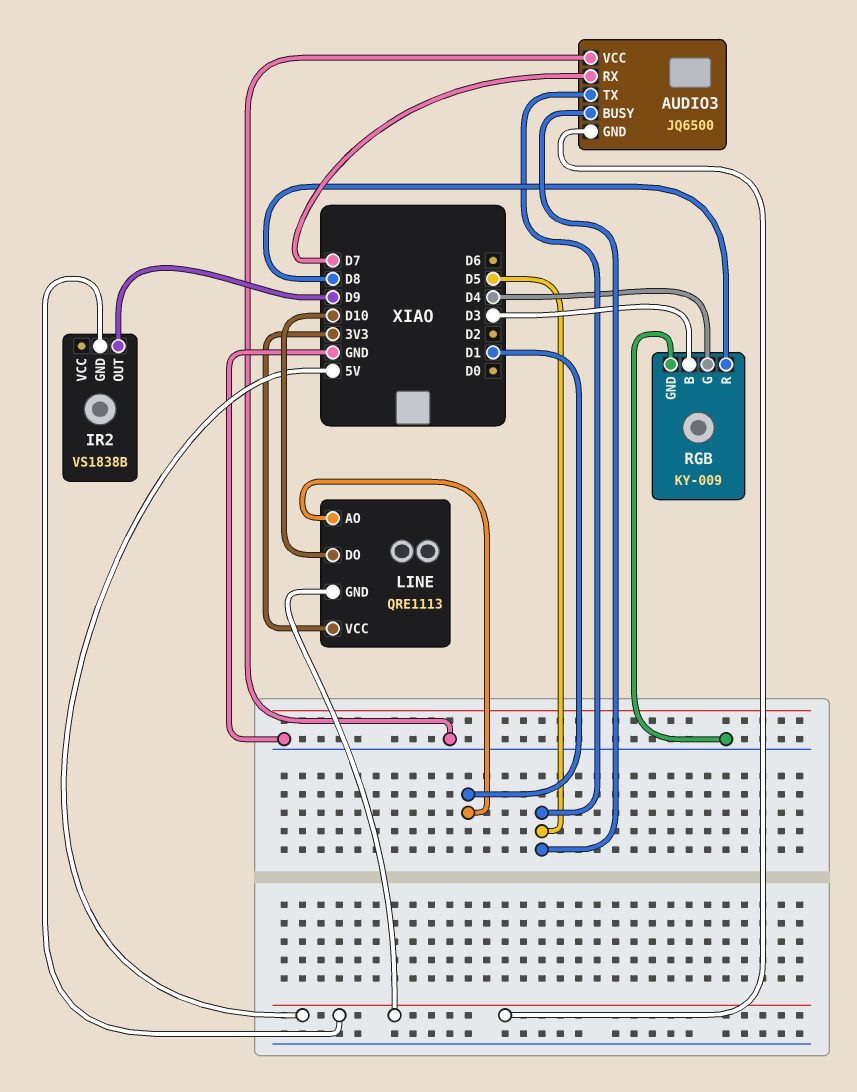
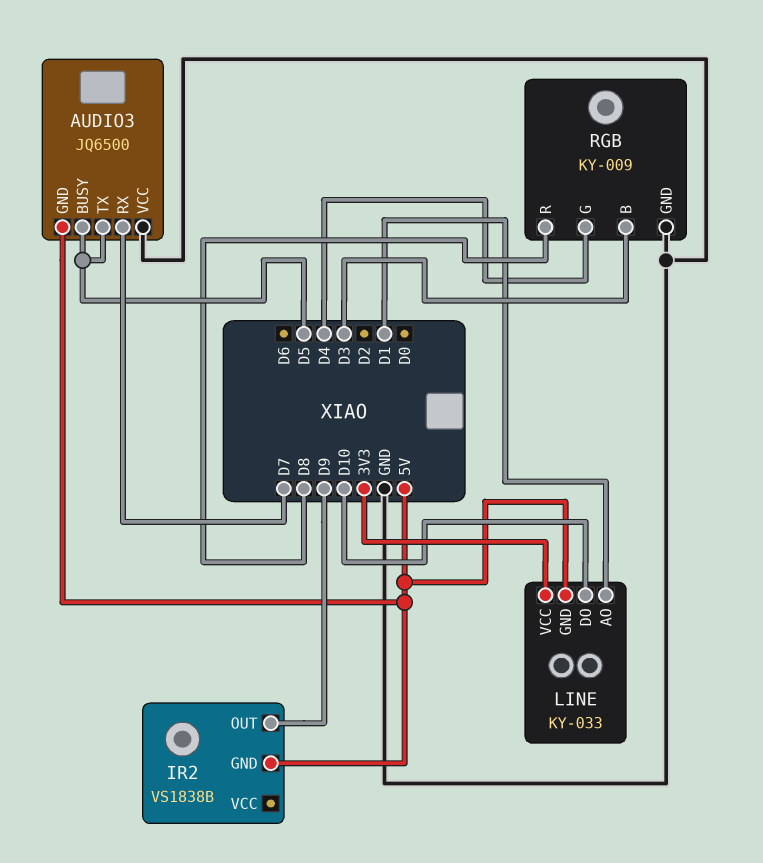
LINE: QRE1113 -> KY-033

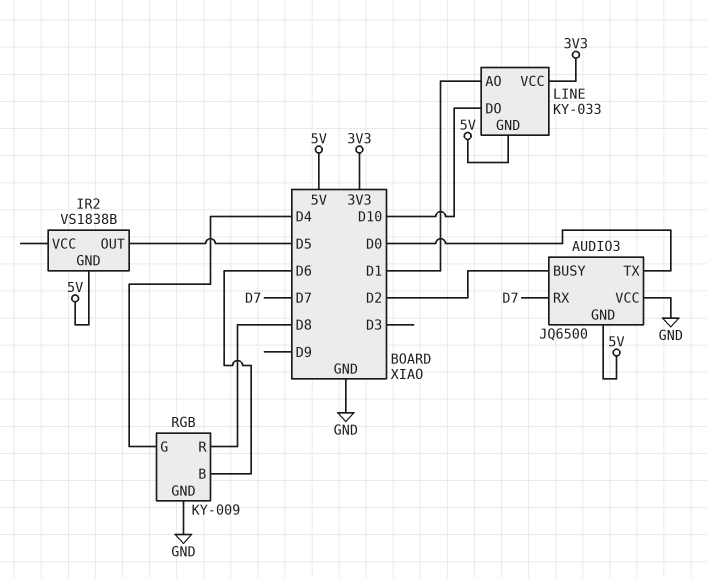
AUDIO3 pin BUSY: D5 -> D2
AUDIO3 pin TX: D5 -> D0
IR2 pin OUT: D9 -> D5
RGB pin B: D3 -> D6

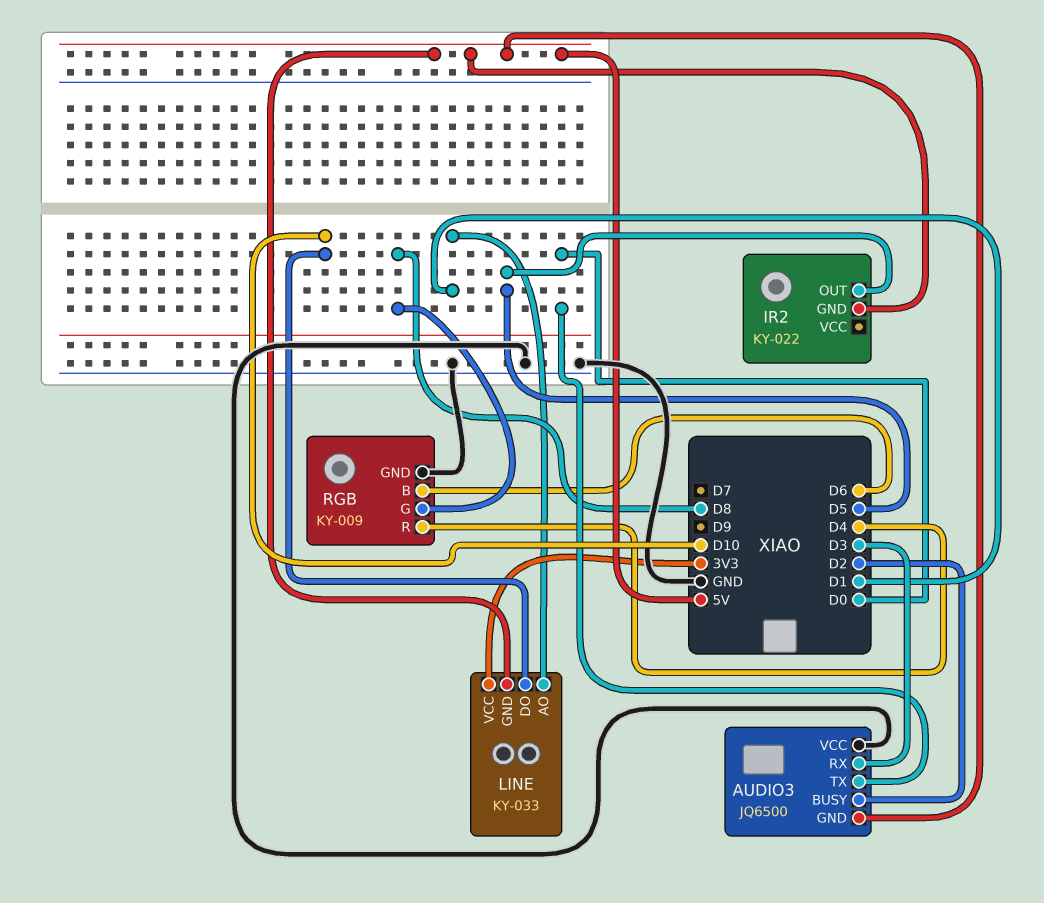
AUDIO3 pin RX: D7 -> D3
IR2: VS1838B -> KY-022
RGB pin G: D4 -> D8
RGB pin R: D8 -> D4

